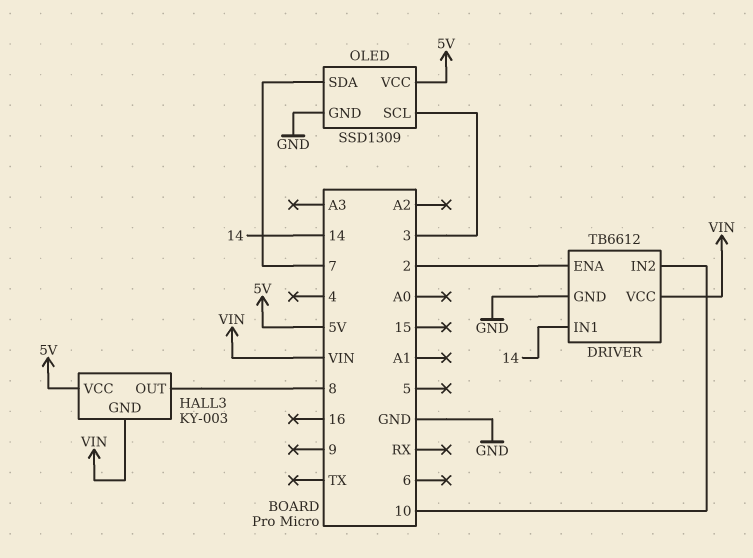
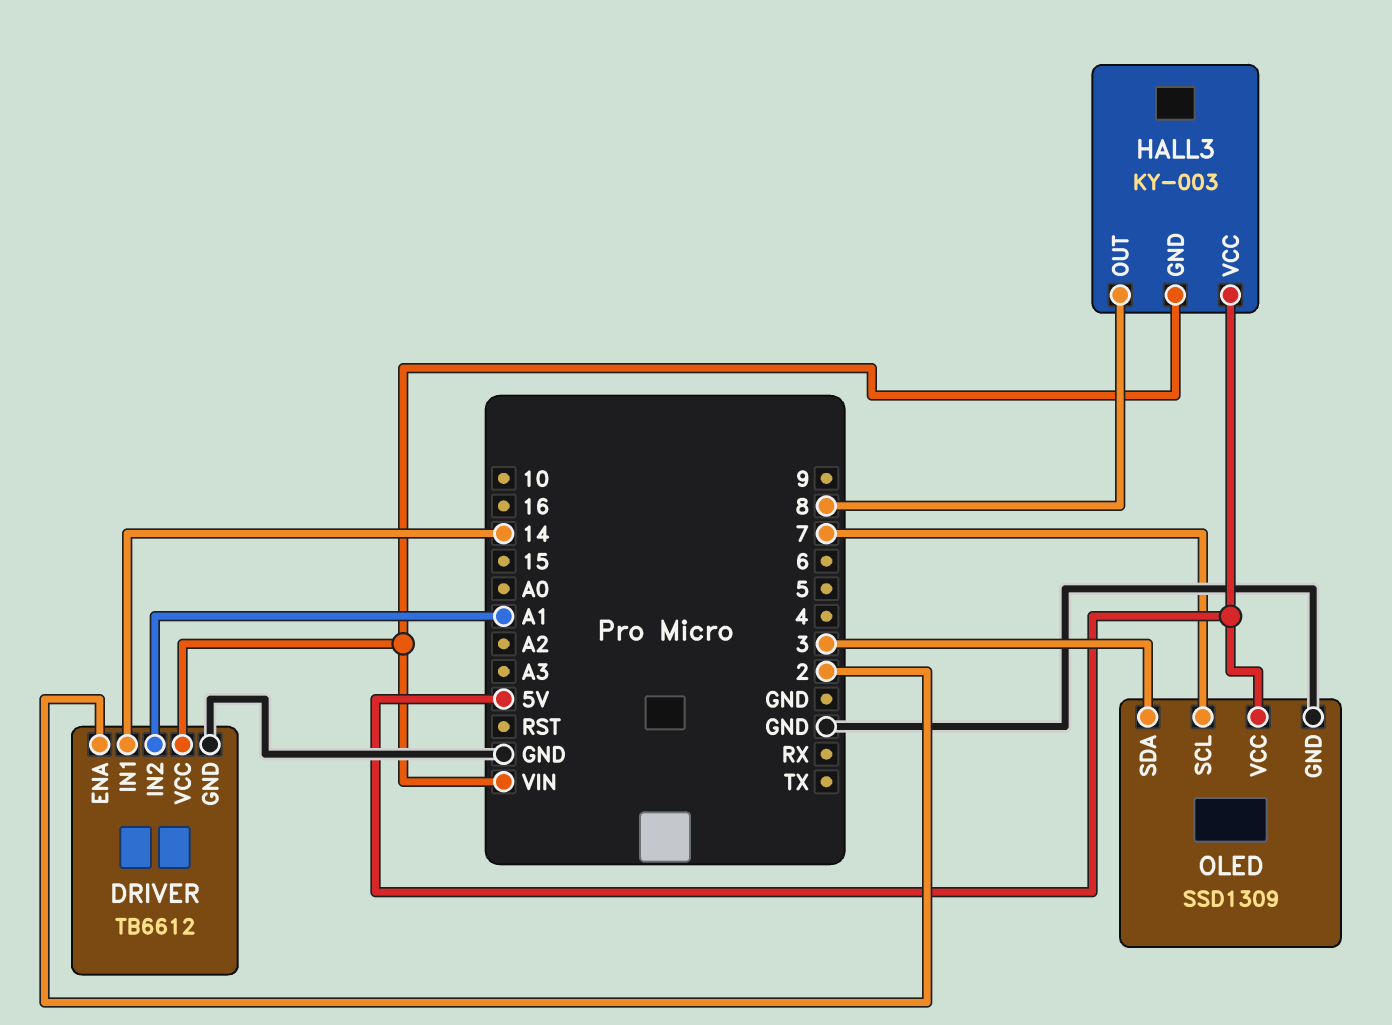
DRIVER pin IN2: 10 -> A1
OLED pin SCL: 3 -> 7
OLED pin SDA: 7 -> 3

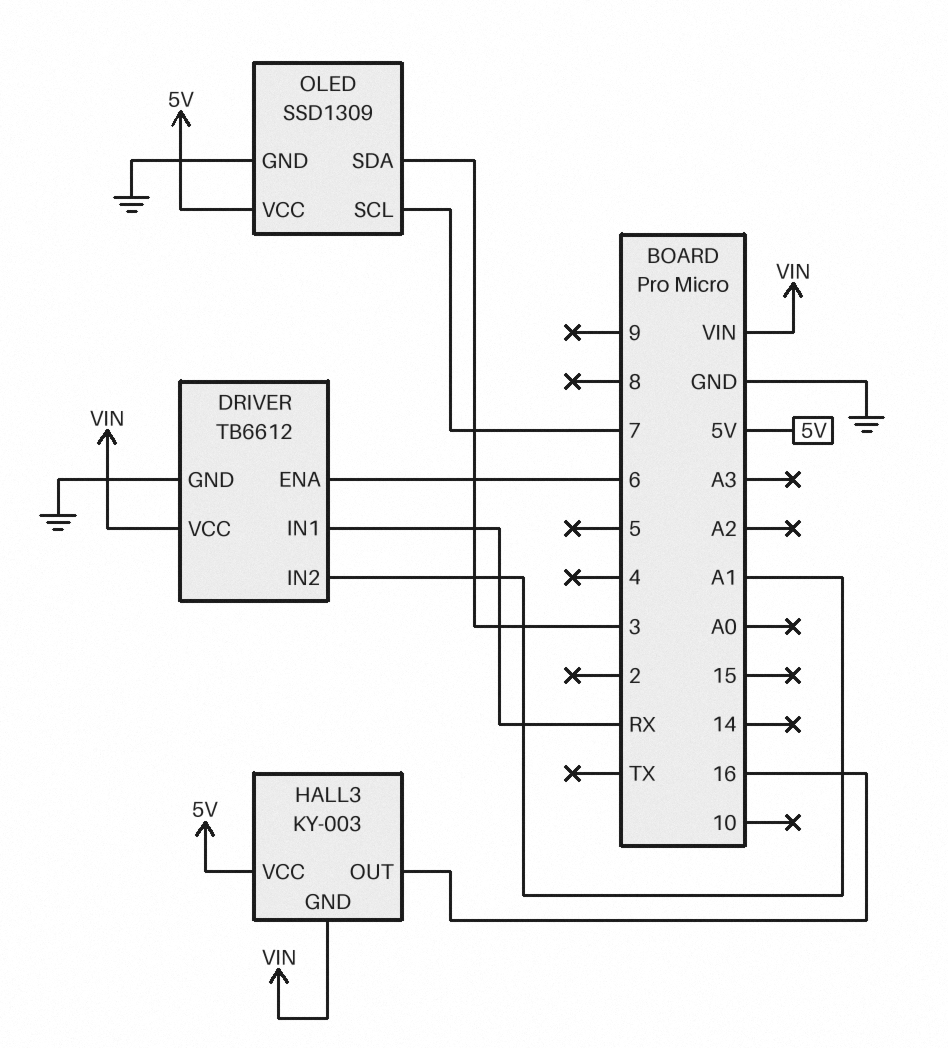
DRIVER pin ENA: 2 -> 6
DRIVER pin IN1: 14 -> RX
HALL3 pin OUT: 8 -> 16

